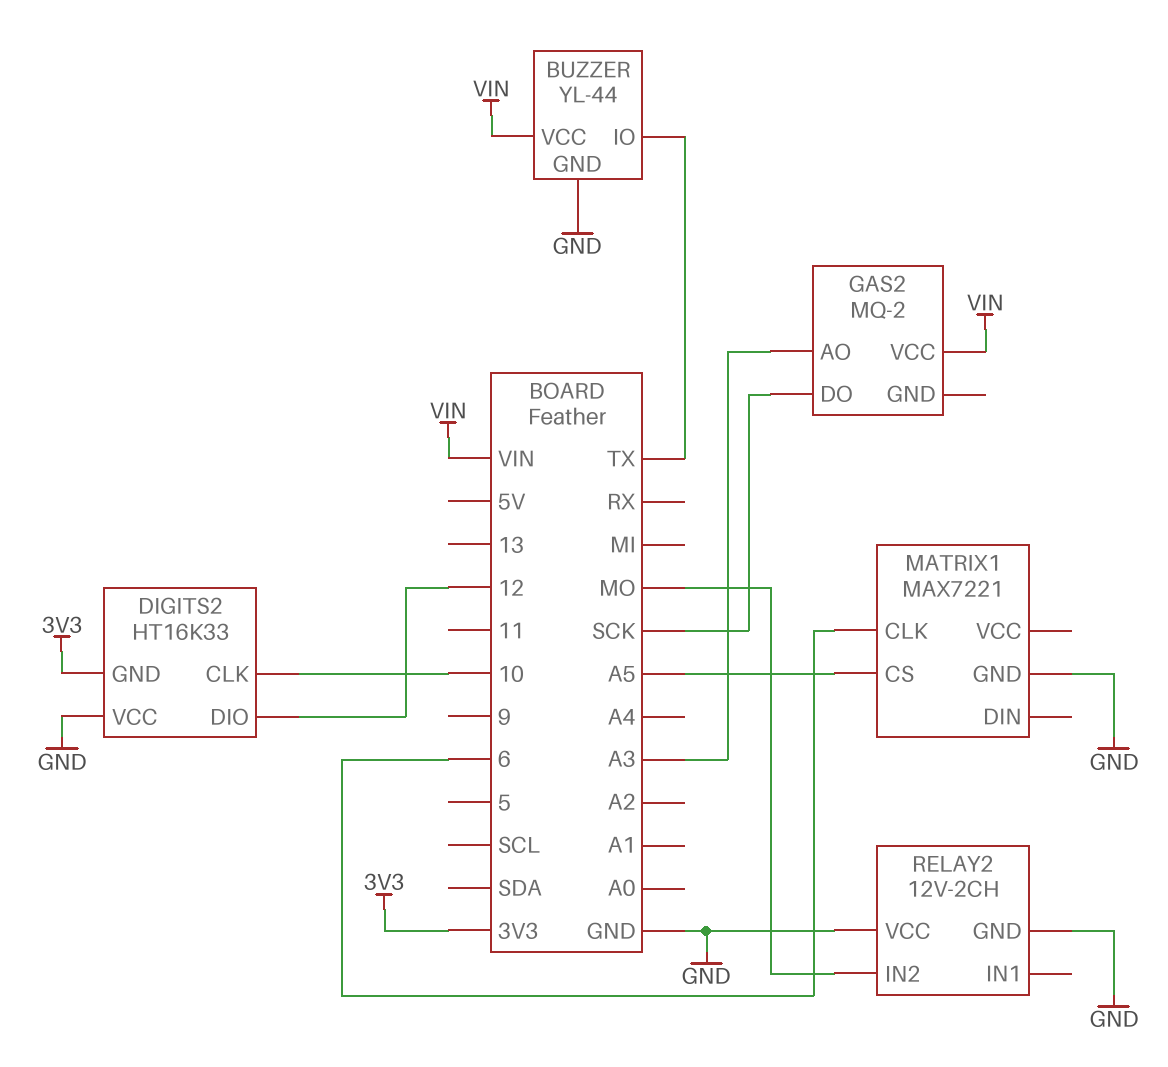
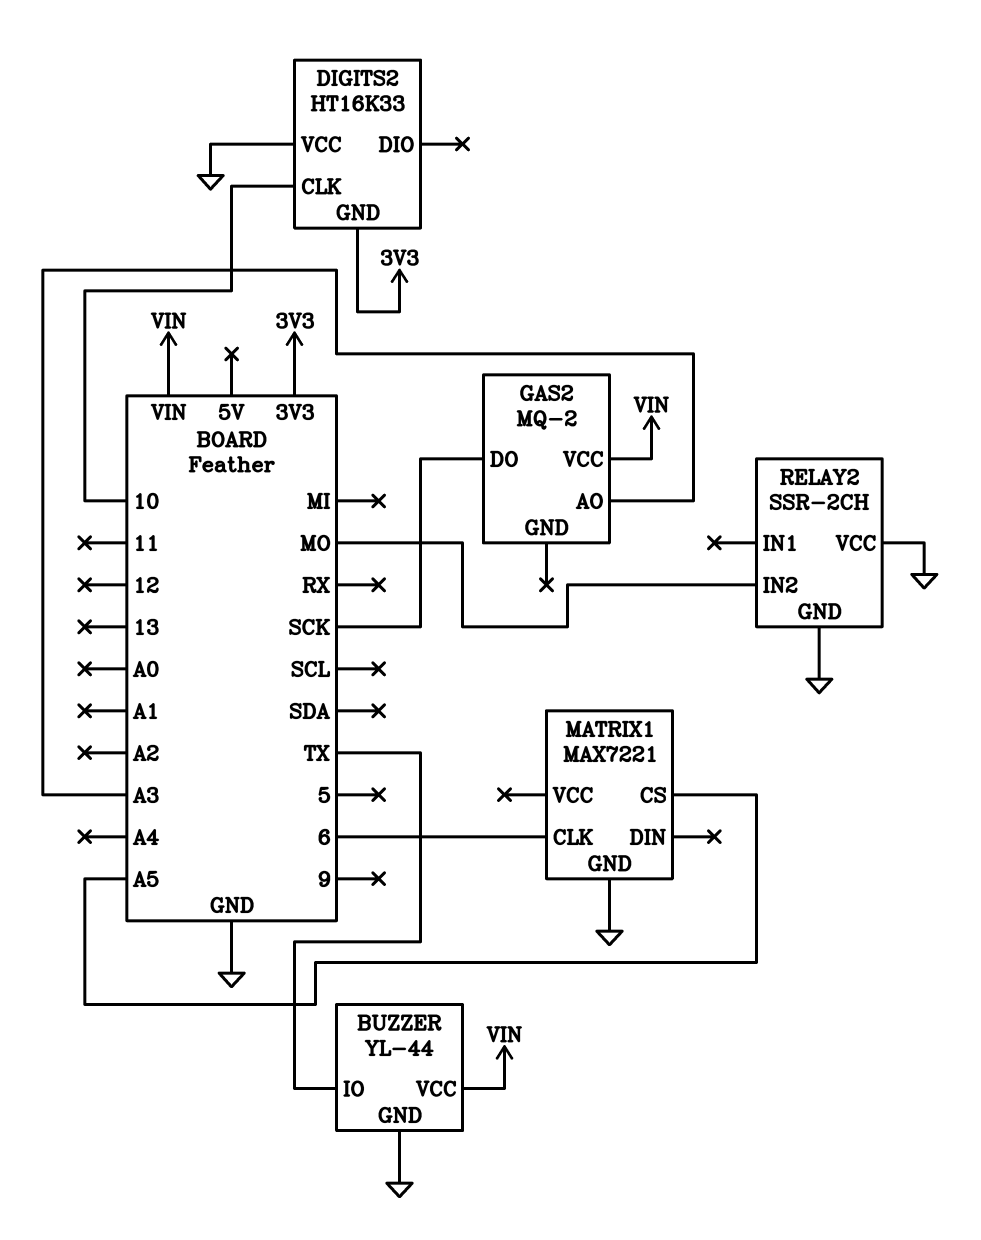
DIGITS2 pin DIO: 12 -> none
RELAY2: 12V-2CH -> SSR-2CH

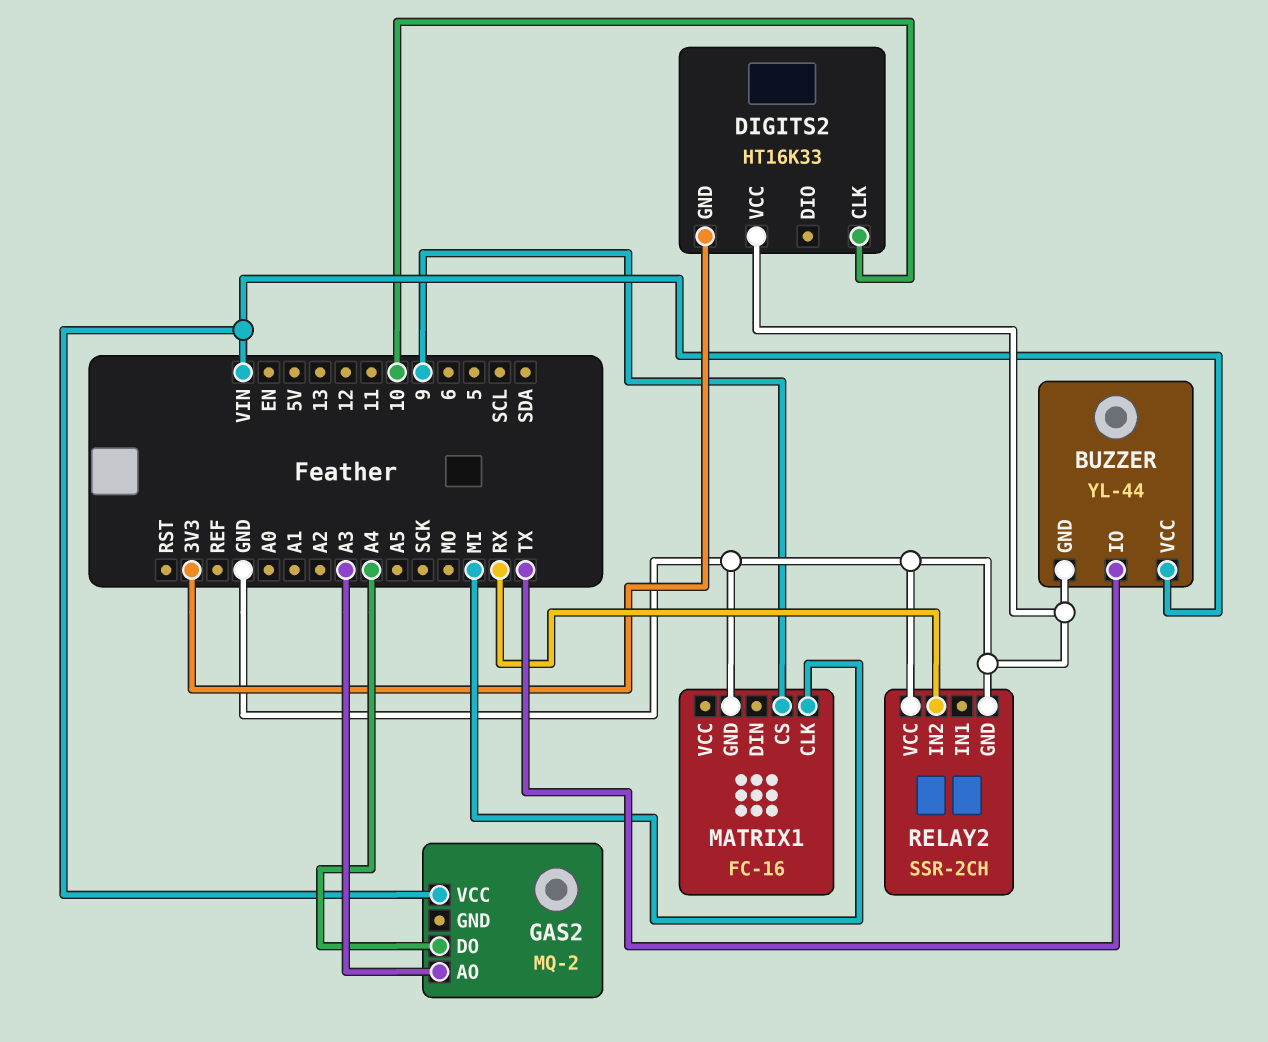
GAS2 pin DO: SCK -> A4
MATRIX1: MAX7221 -> FC-16
MATRIX1 pin CLK: 6 -> MI
MATRIX1 pin CS: A5 -> 9
RELAY2 pin IN2: MO -> RX

